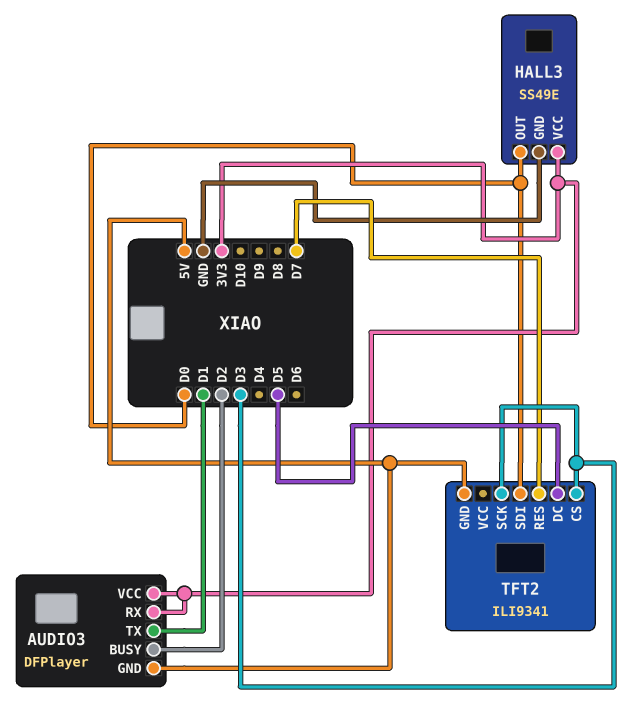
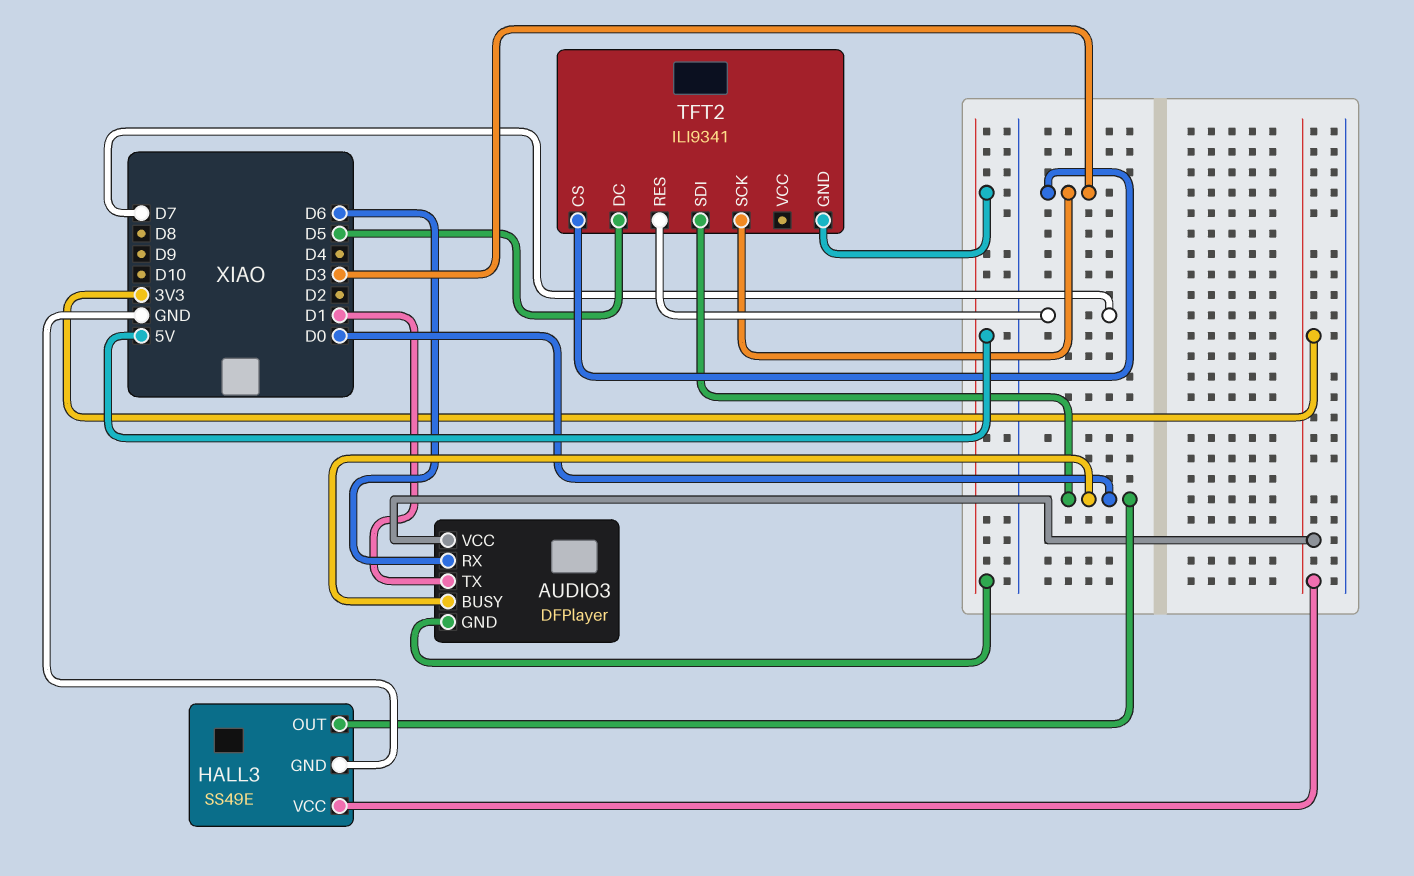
AUDIO3 pin BUSY: D2 -> D0
AUDIO3 pin RX: 3V3 -> D6

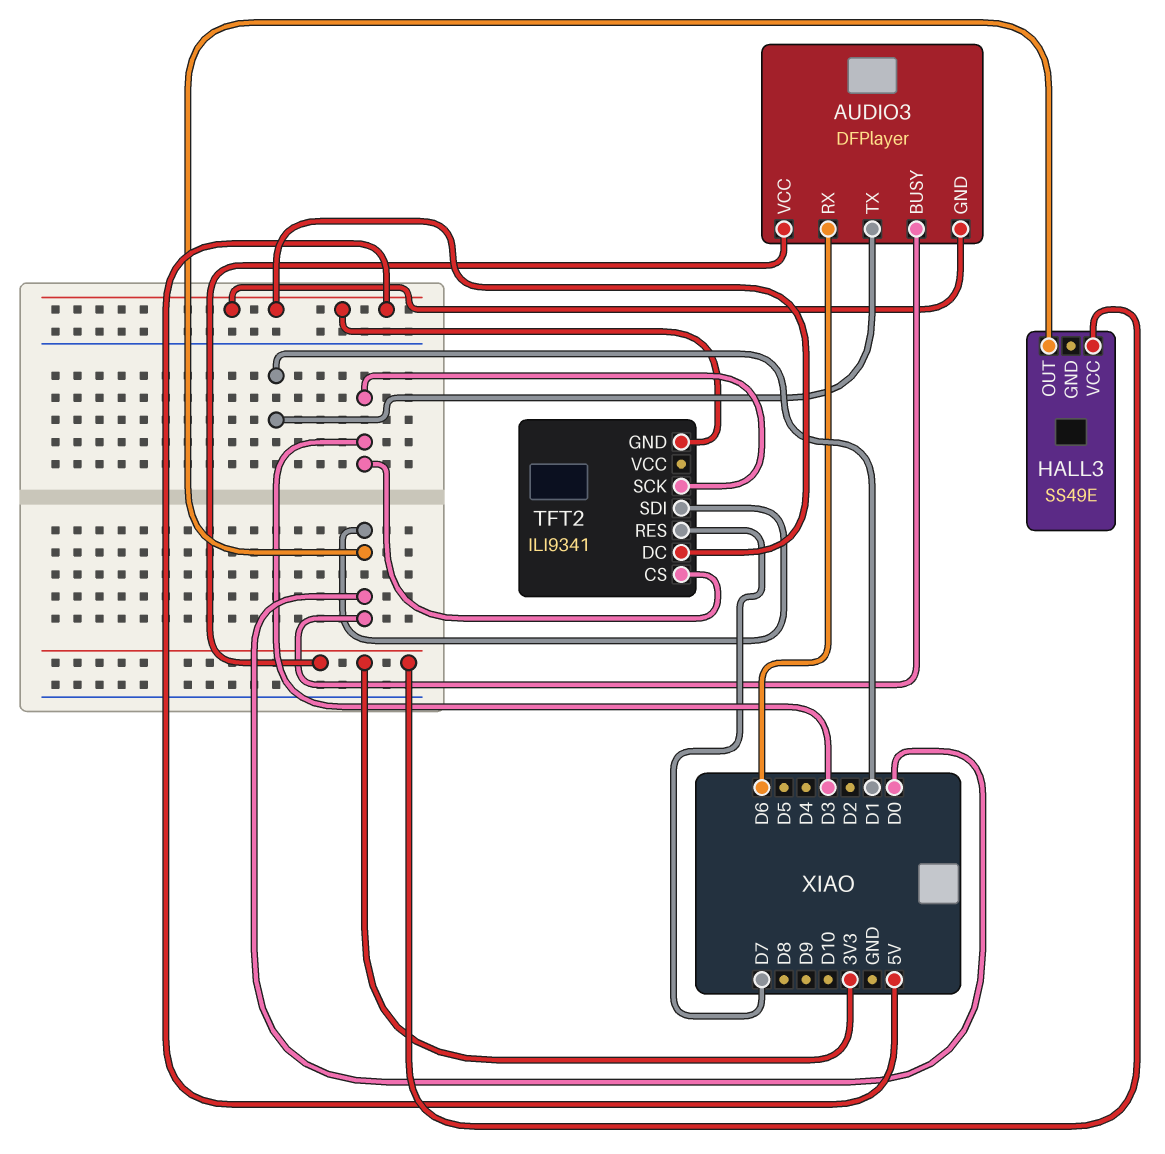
HALL3 pin GND: GND -> none
TFT2 pin DC: D5 -> 5V

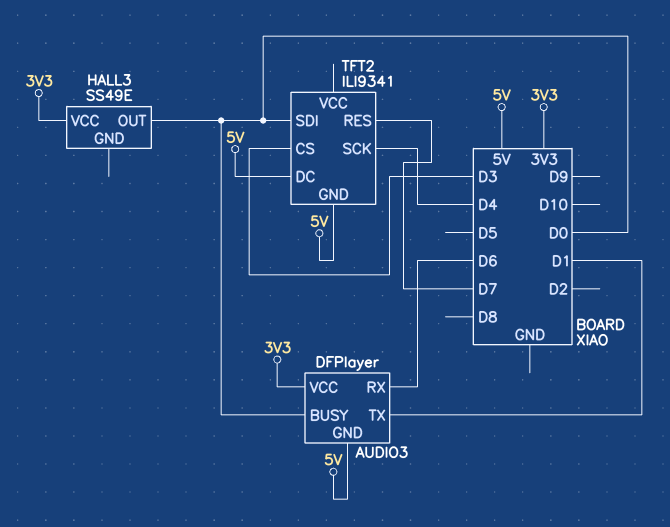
TFT2 pin SCK: D3 -> D4

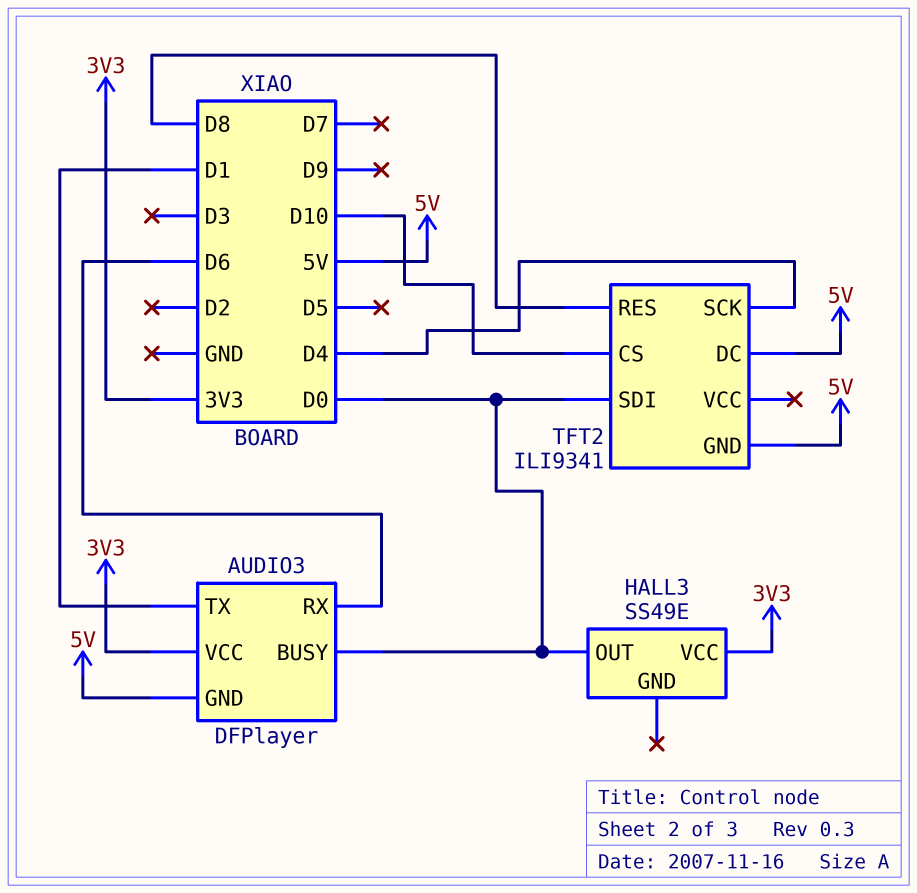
TFT2 pin CS: D3 -> D10
TFT2 pin RES: D7 -> D8

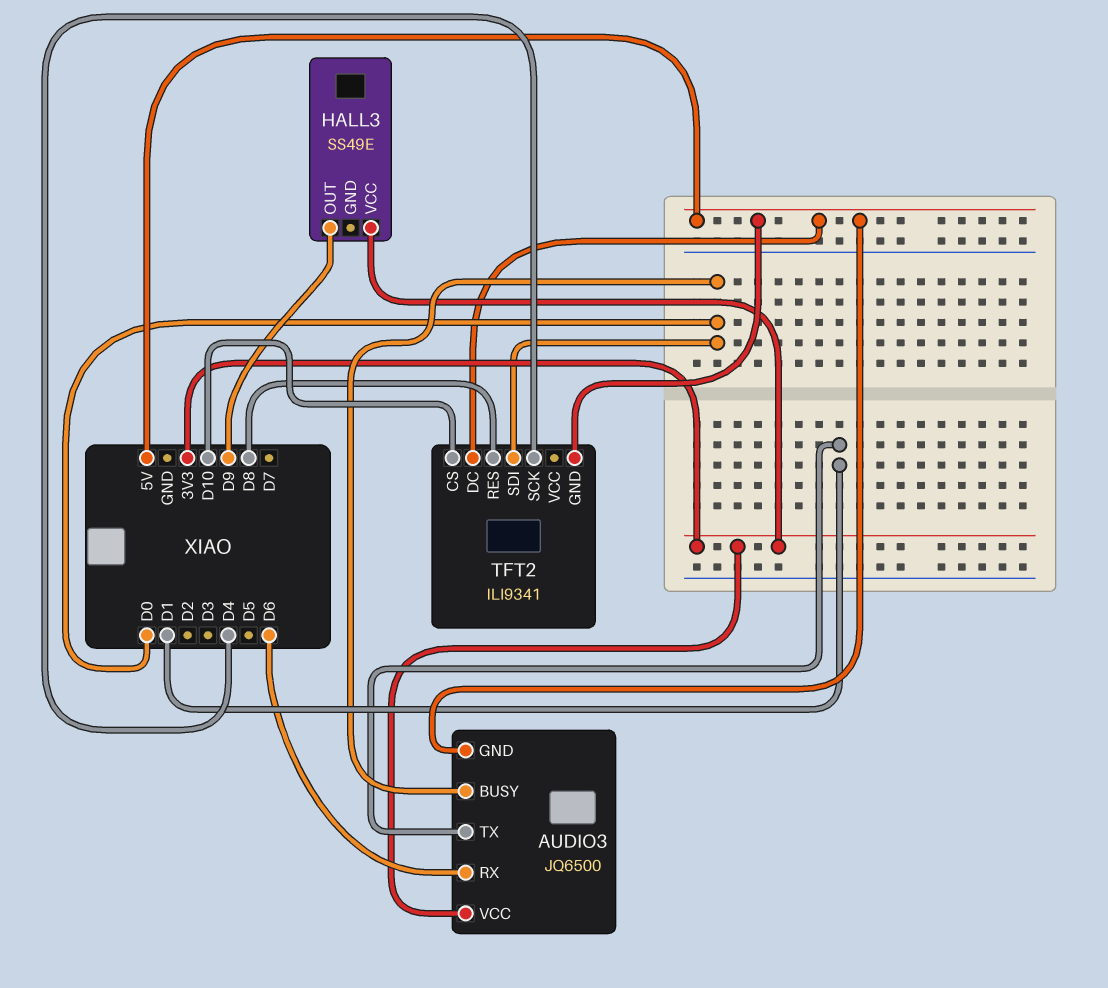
AUDIO3: DFPlayer -> JQ6500
HALL3 pin OUT: D0 -> D9

